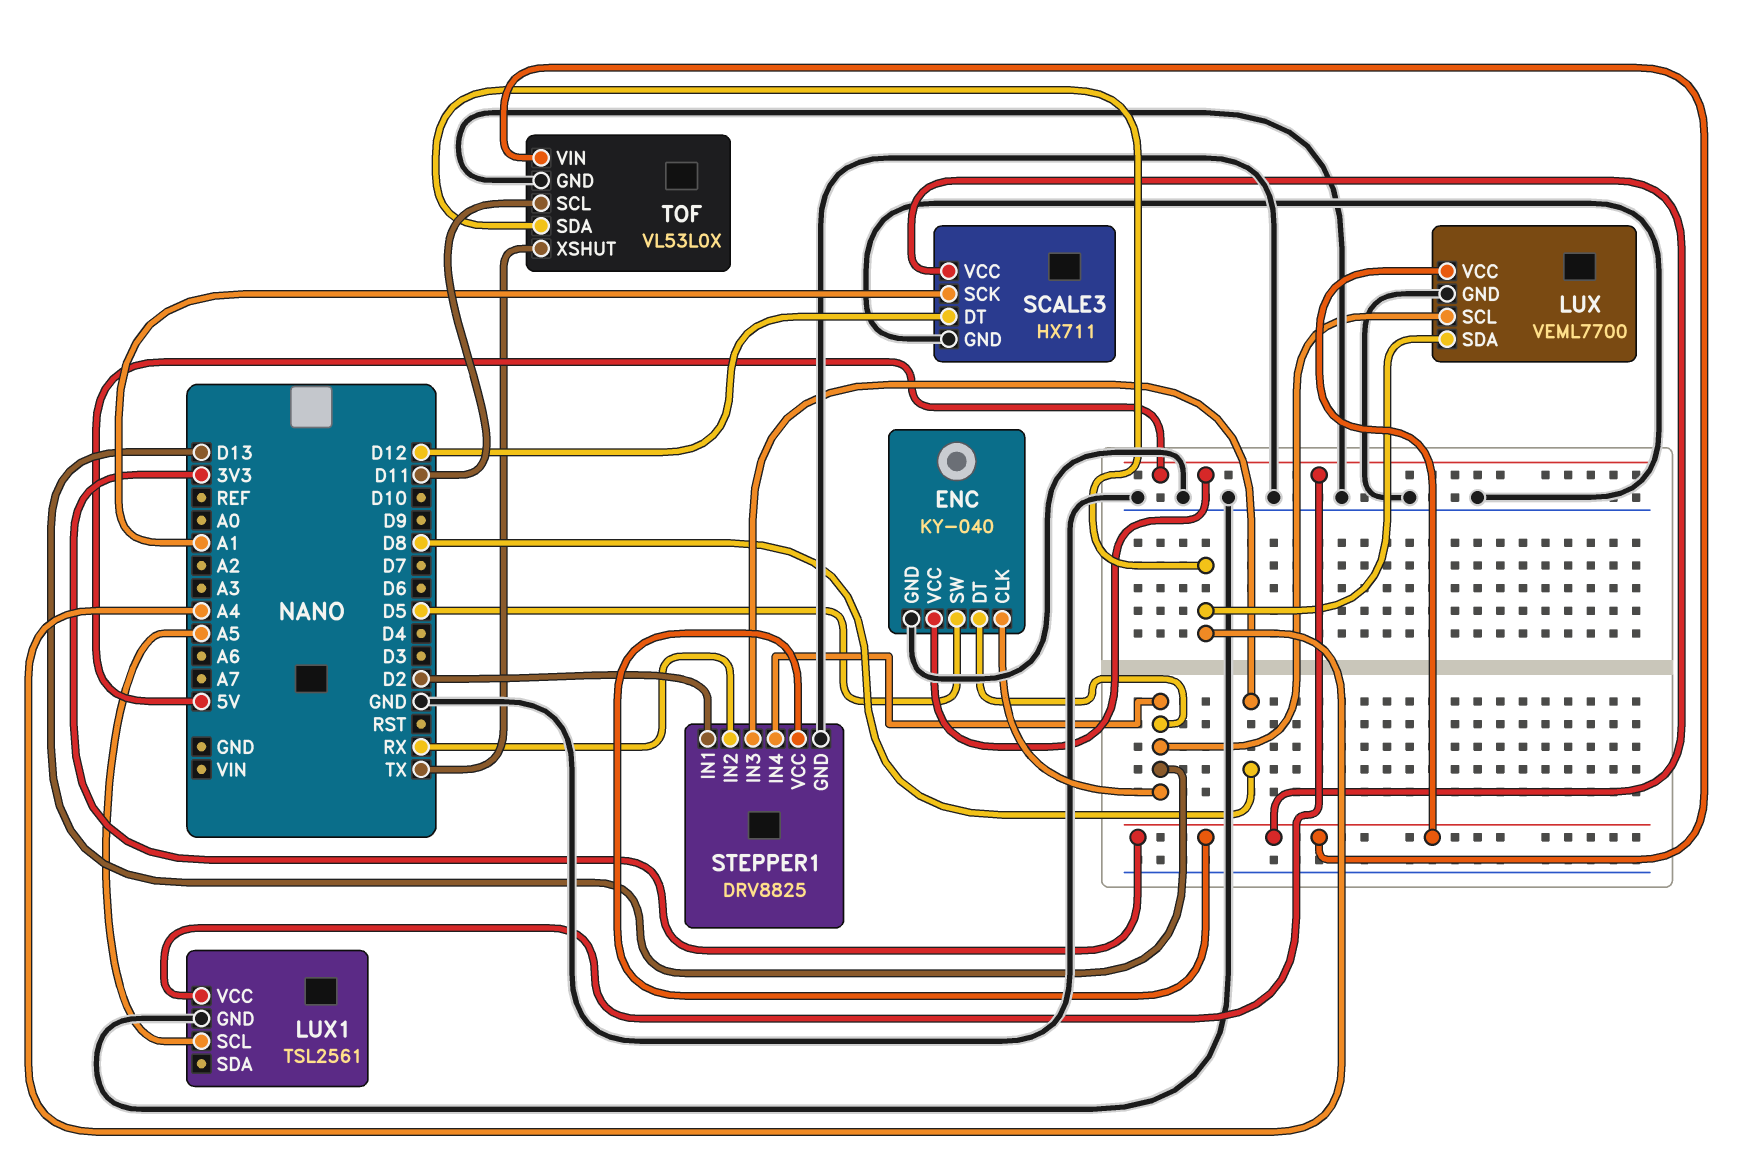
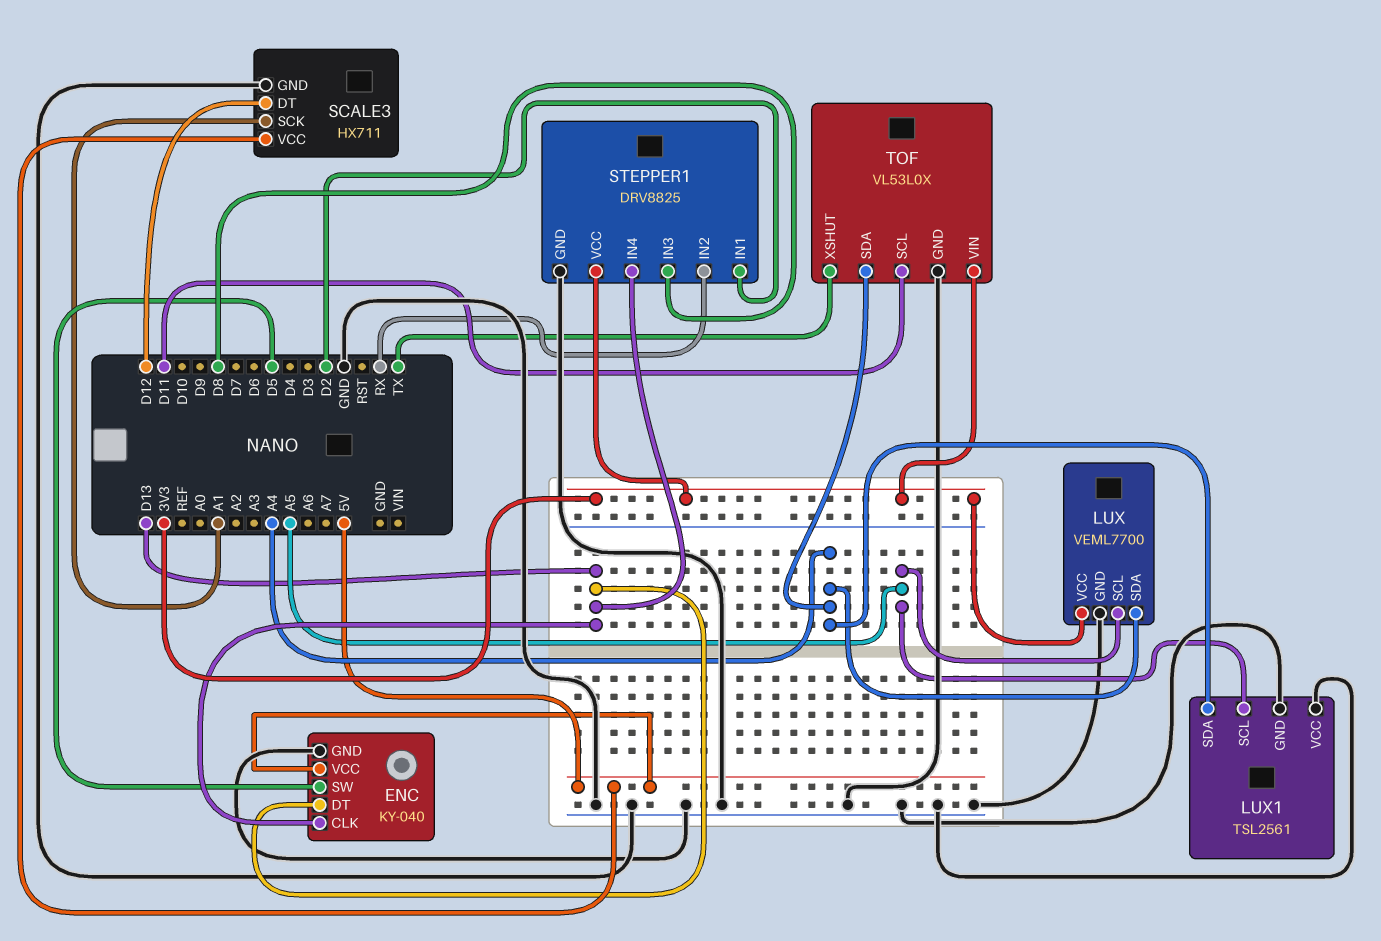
LUX pin SCL: D13 -> A5
LUX1 pin SDA: none -> A4
LUX1 pin VCC: 5V -> GND
SCALE3 pin VCC: 3V3 -> 5V

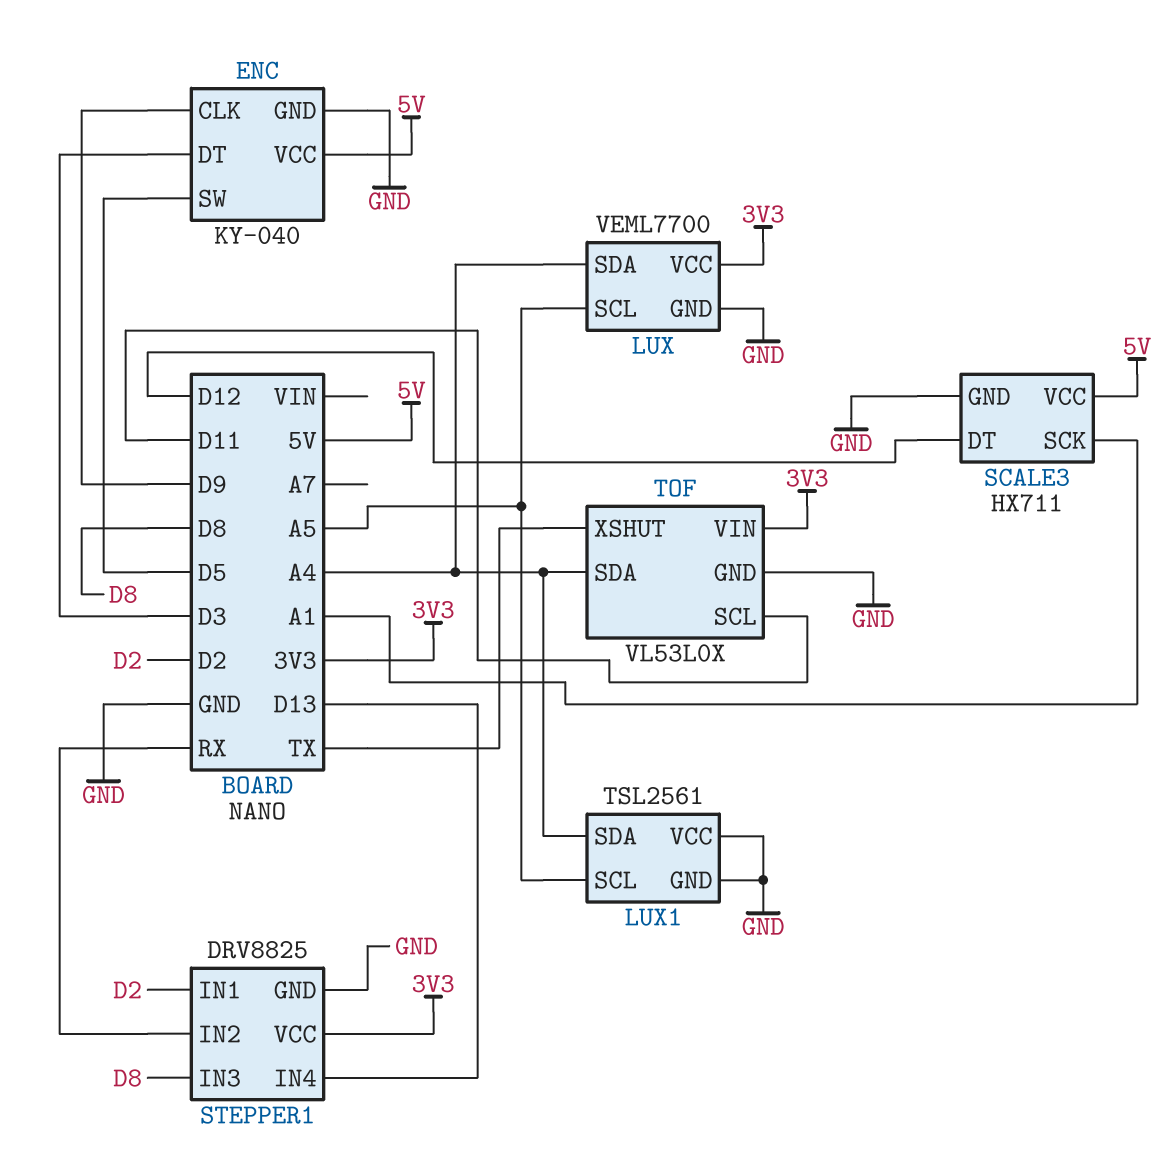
ENC pin CLK: D13 -> D9
ENC pin DT: D13 -> D3

